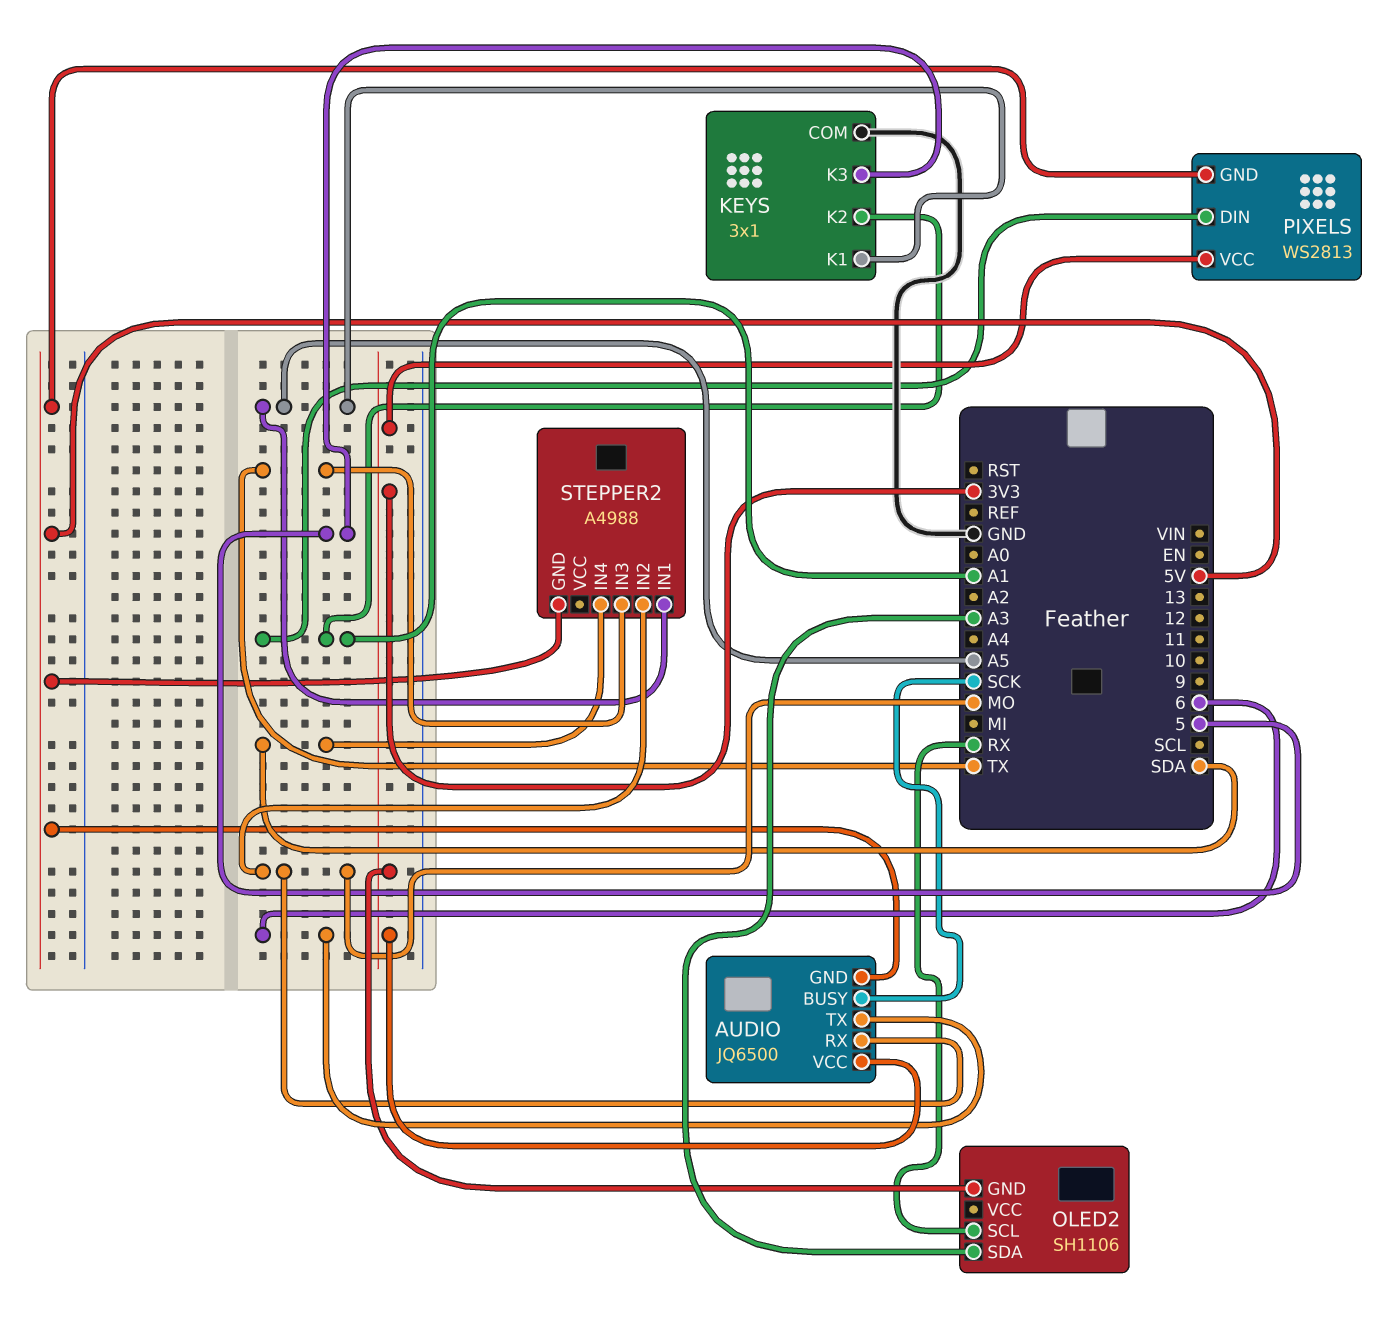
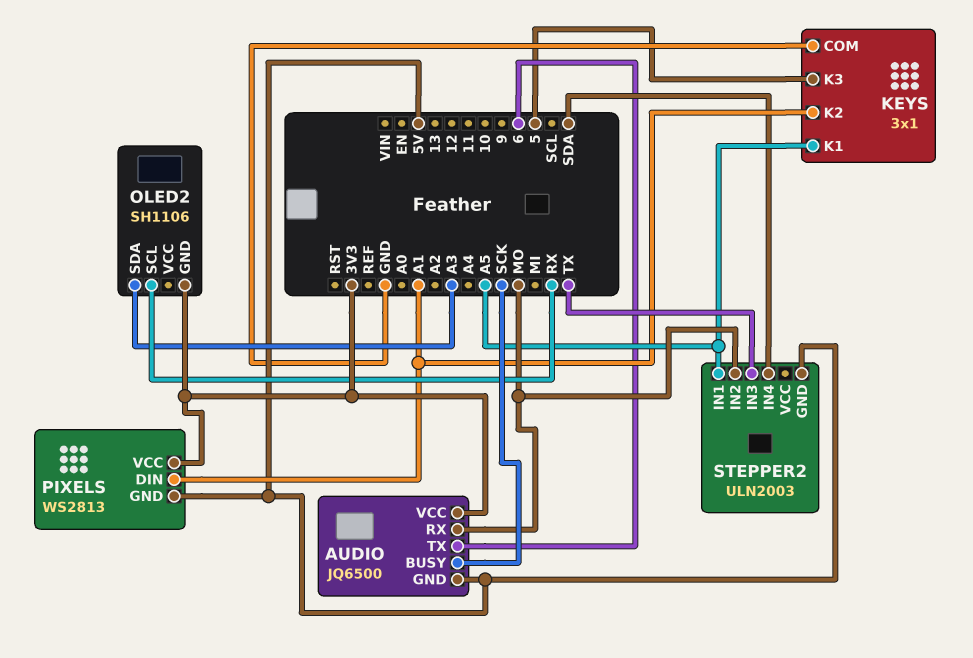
STEPPER2: A4988 -> ULN2003

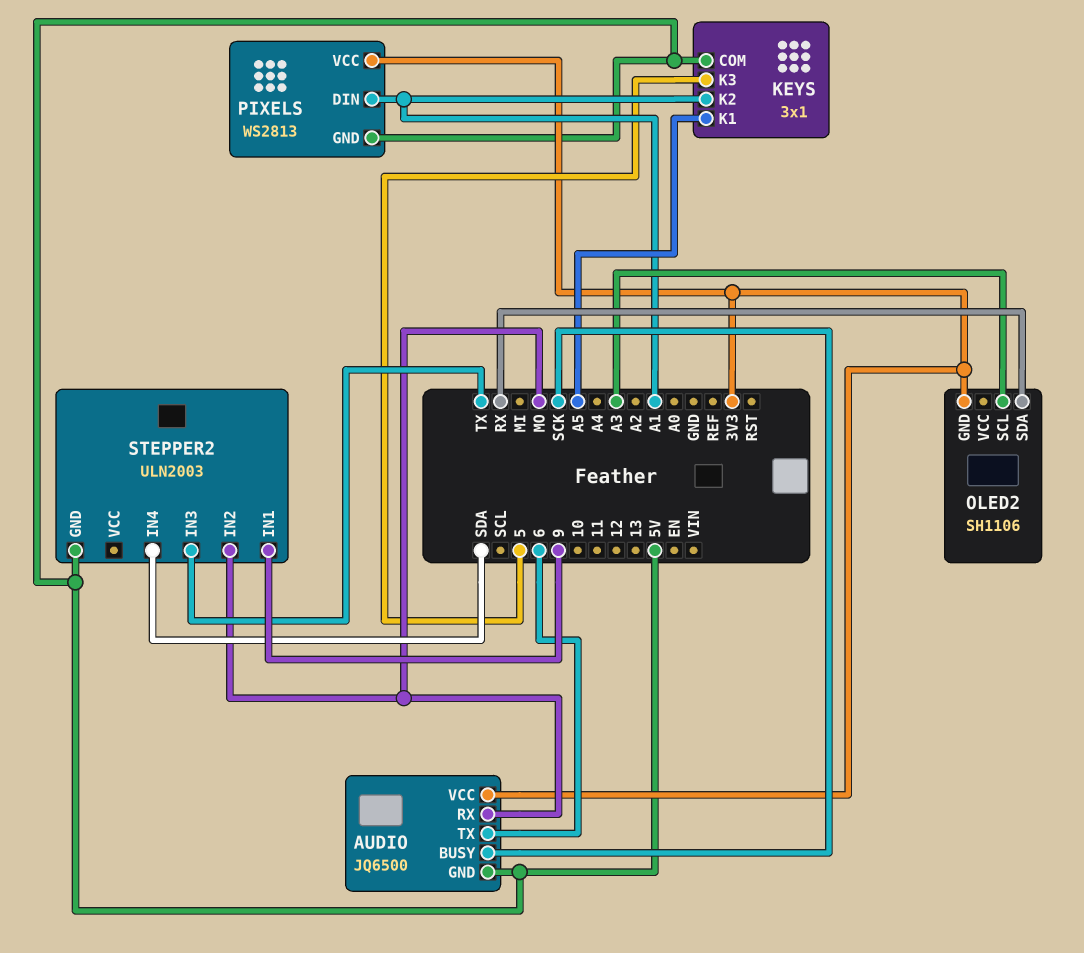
KEYS pin COM: GND -> 5V
OLED2 pin SCL: RX -> A3
OLED2 pin SDA: A3 -> RX
STEPPER2 pin IN1: A5 -> 9

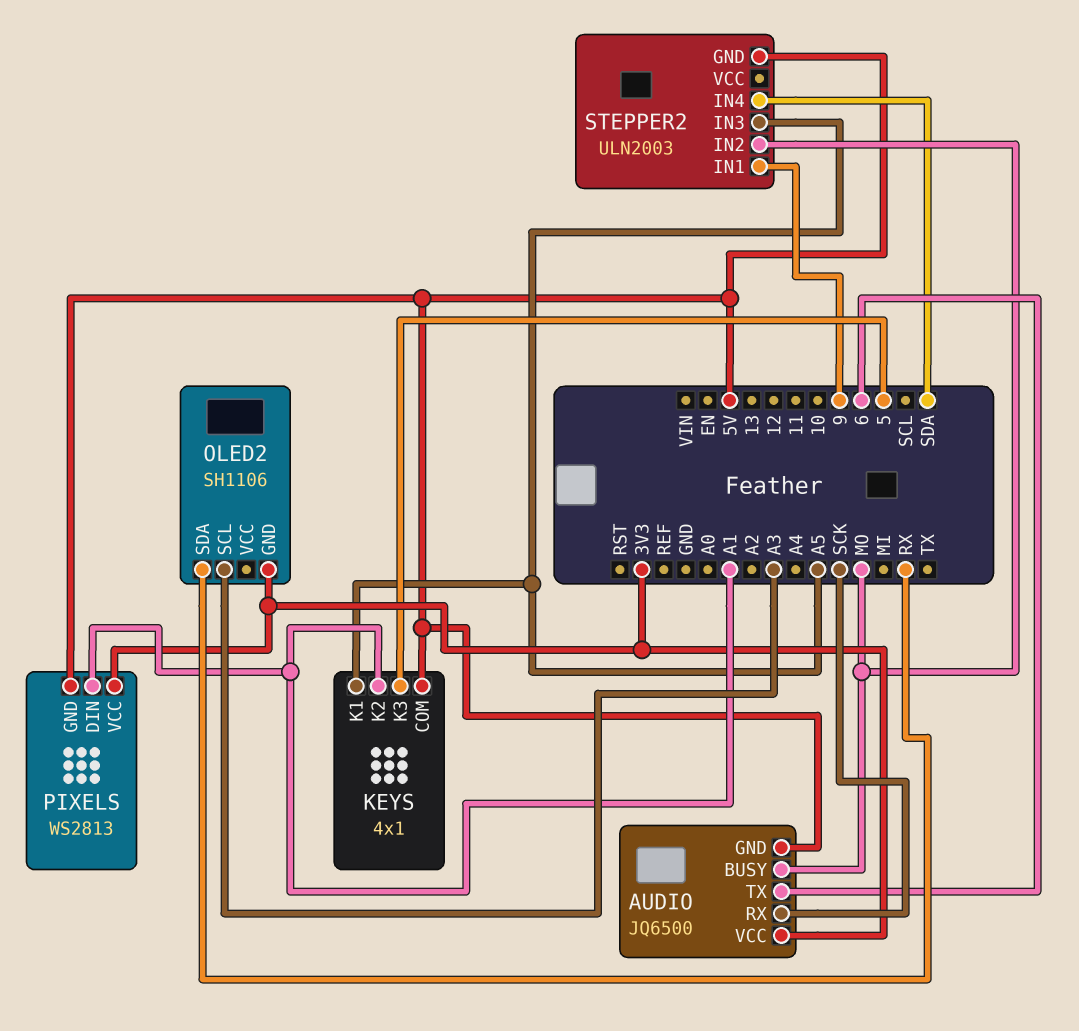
AUDIO pin BUSY: SCK -> MO
AUDIO pin RX: MO -> SCK
KEYS: 3x1 -> 4x1
STEPPER2 pin IN3: TX -> A5

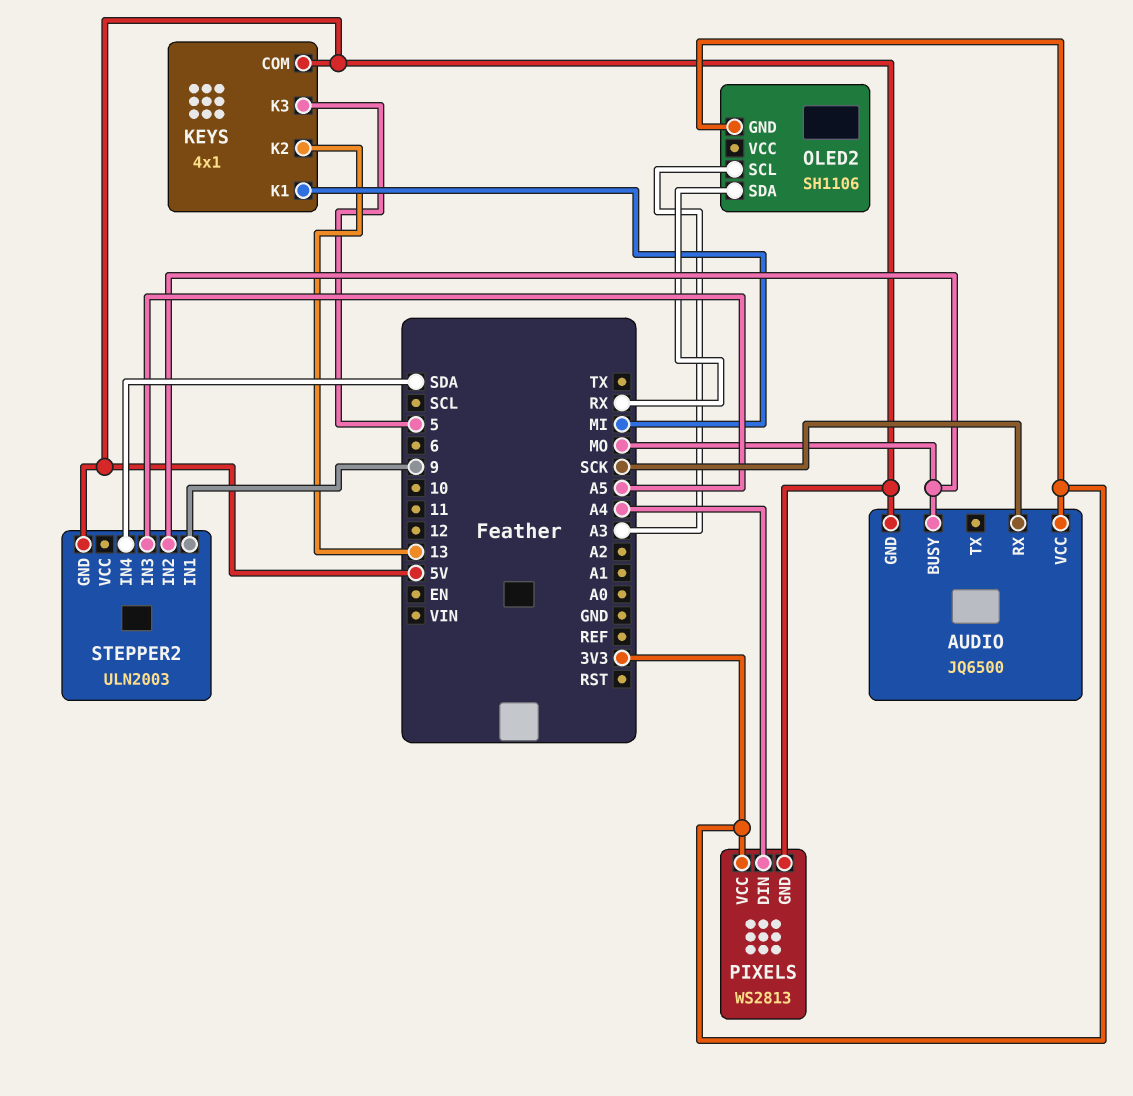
AUDIO pin TX: 6 -> none
KEYS pin K1: A5 -> MI
KEYS pin K2: A1 -> 13
PIXELS pin DIN: A1 -> A4

